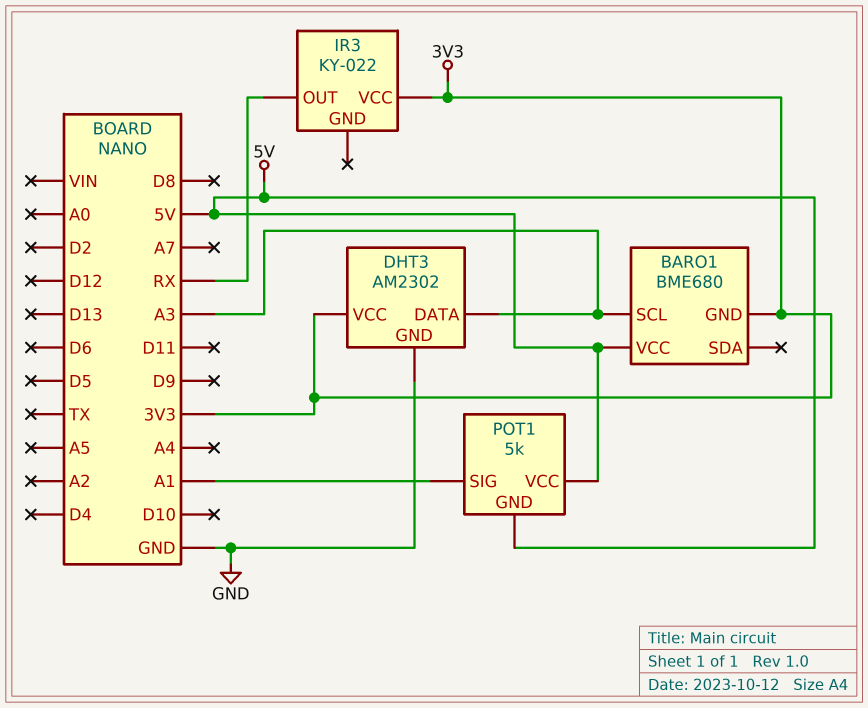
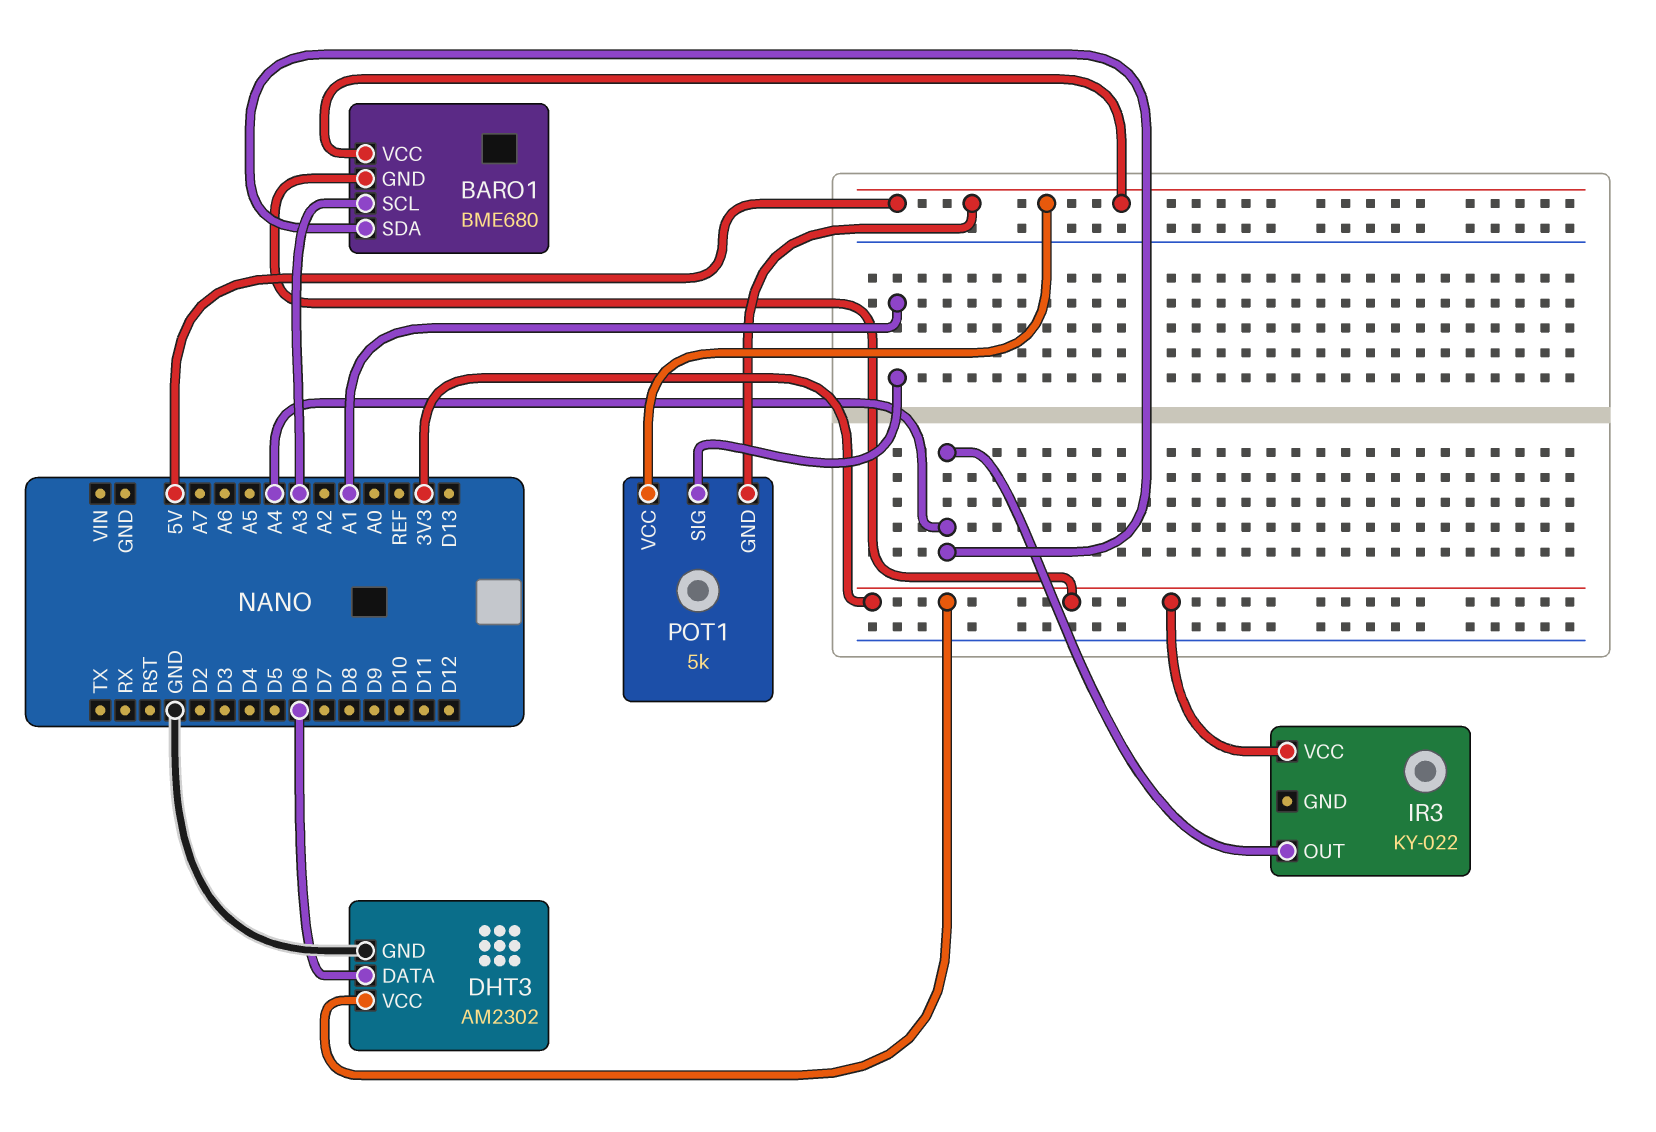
BARO1 pin SDA: none -> A4
DHT3 pin DATA: A3 -> D6
IR3 pin OUT: RX -> A4

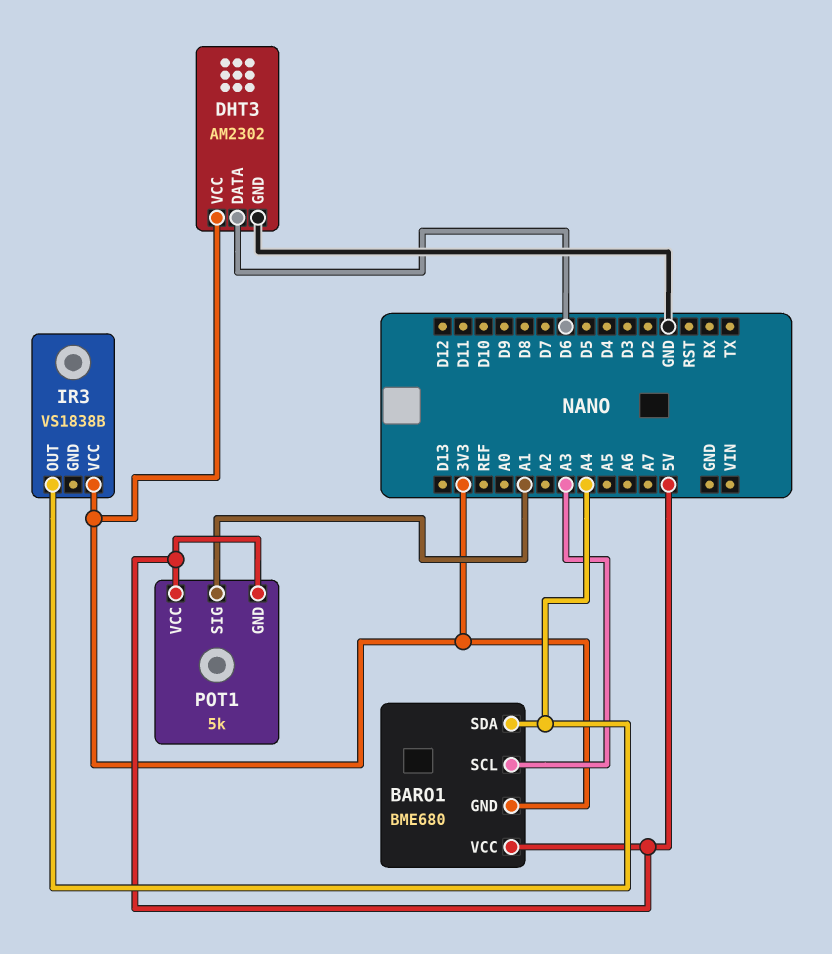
IR3: KY-022 -> VS1838B

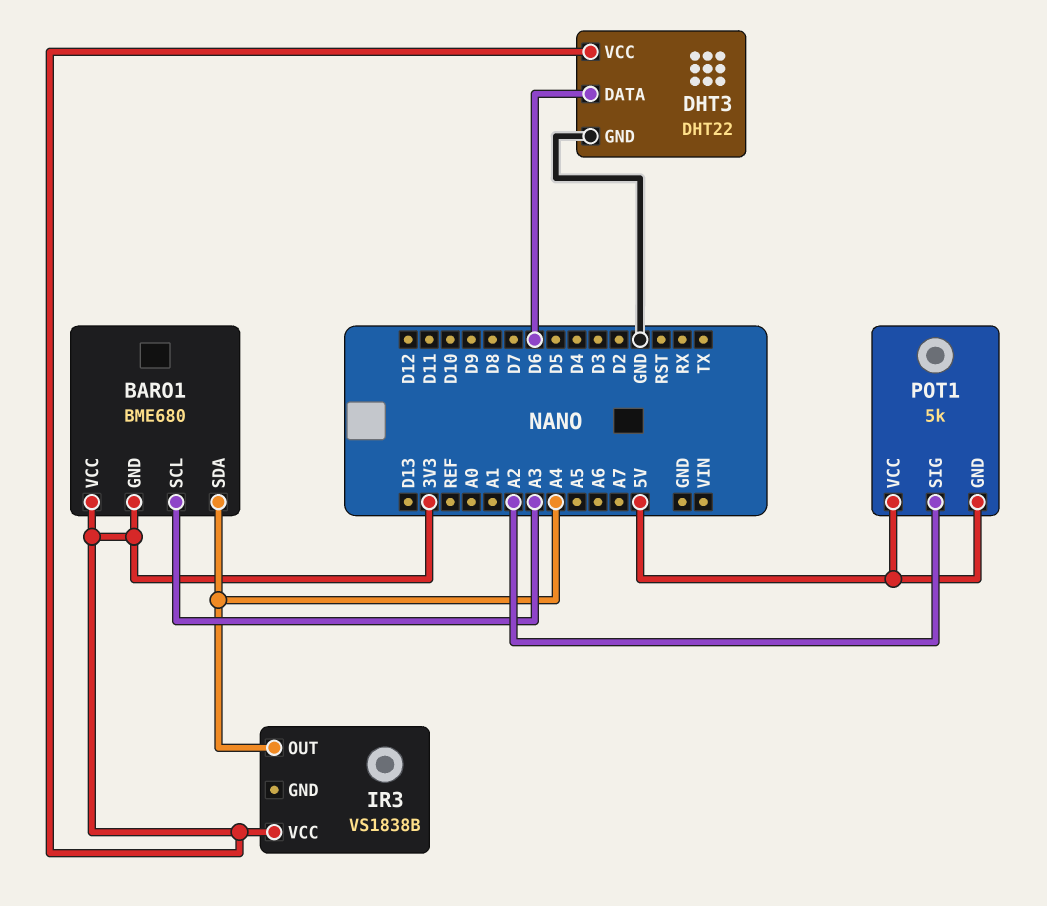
BARO1 pin VCC: 5V -> 3V3
DHT3: AM2302 -> DHT22
POT1 pin SIG: A1 -> A2

